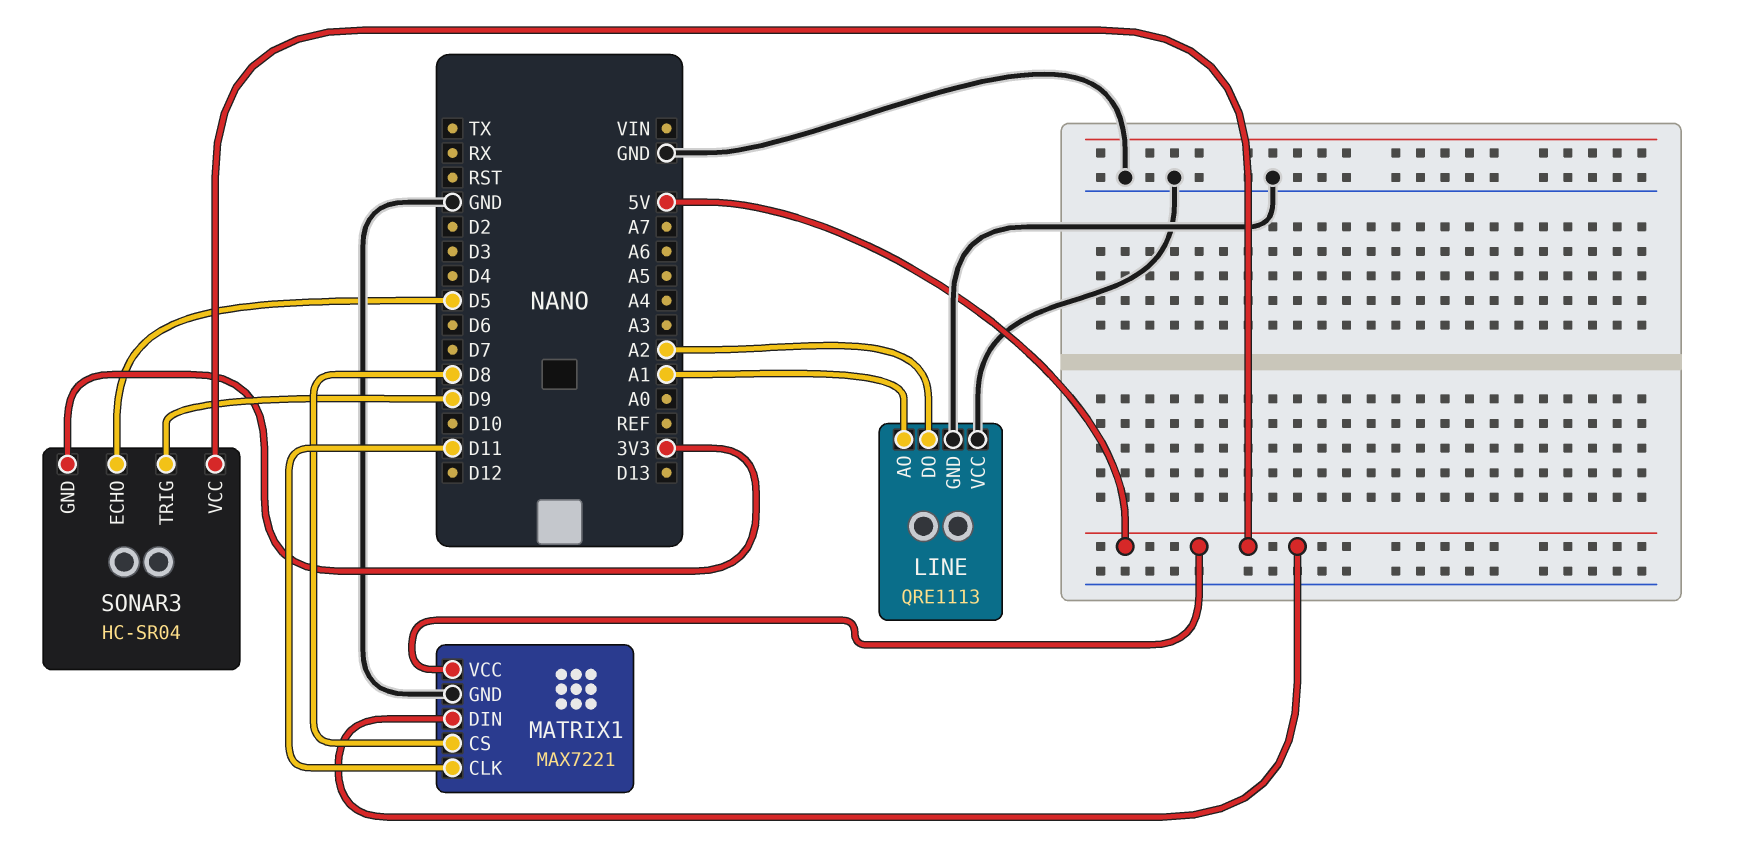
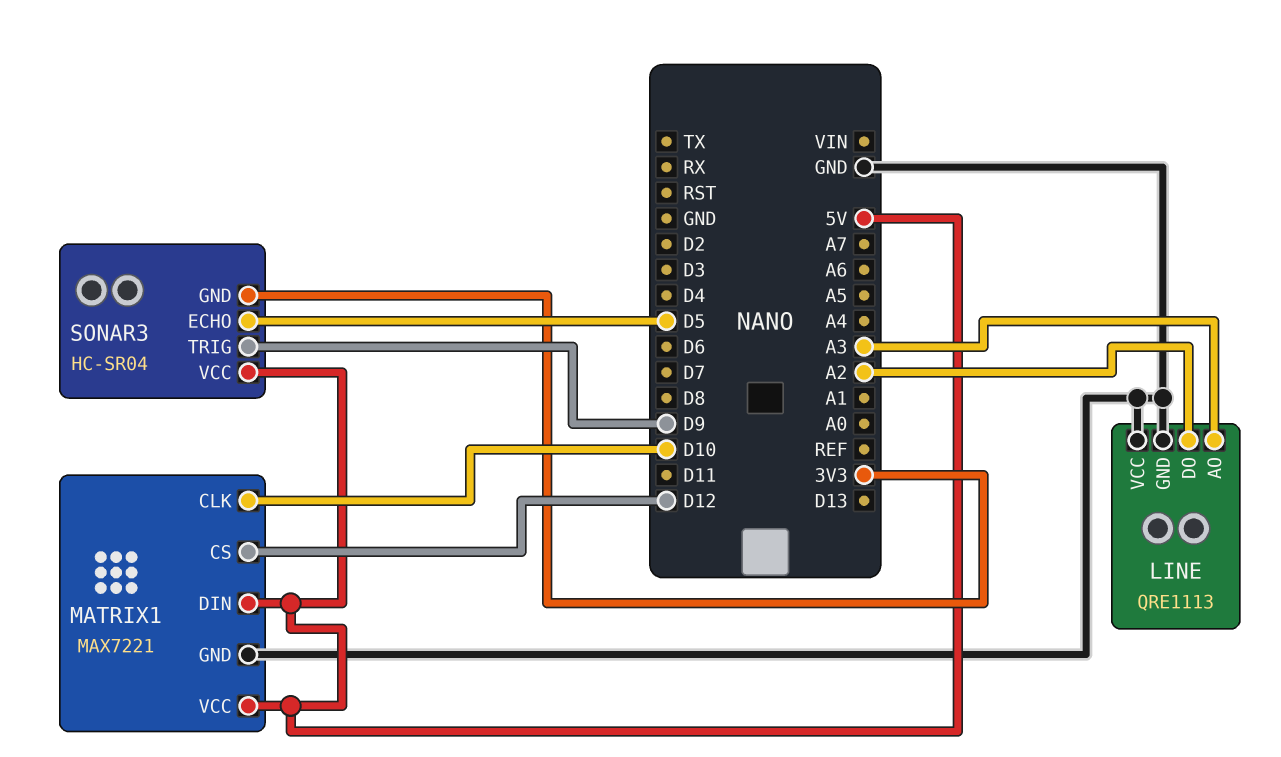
LINE pin AO: A1 -> A3
MATRIX1 pin CLK: D11 -> D10
MATRIX1 pin CS: D8 -> D12

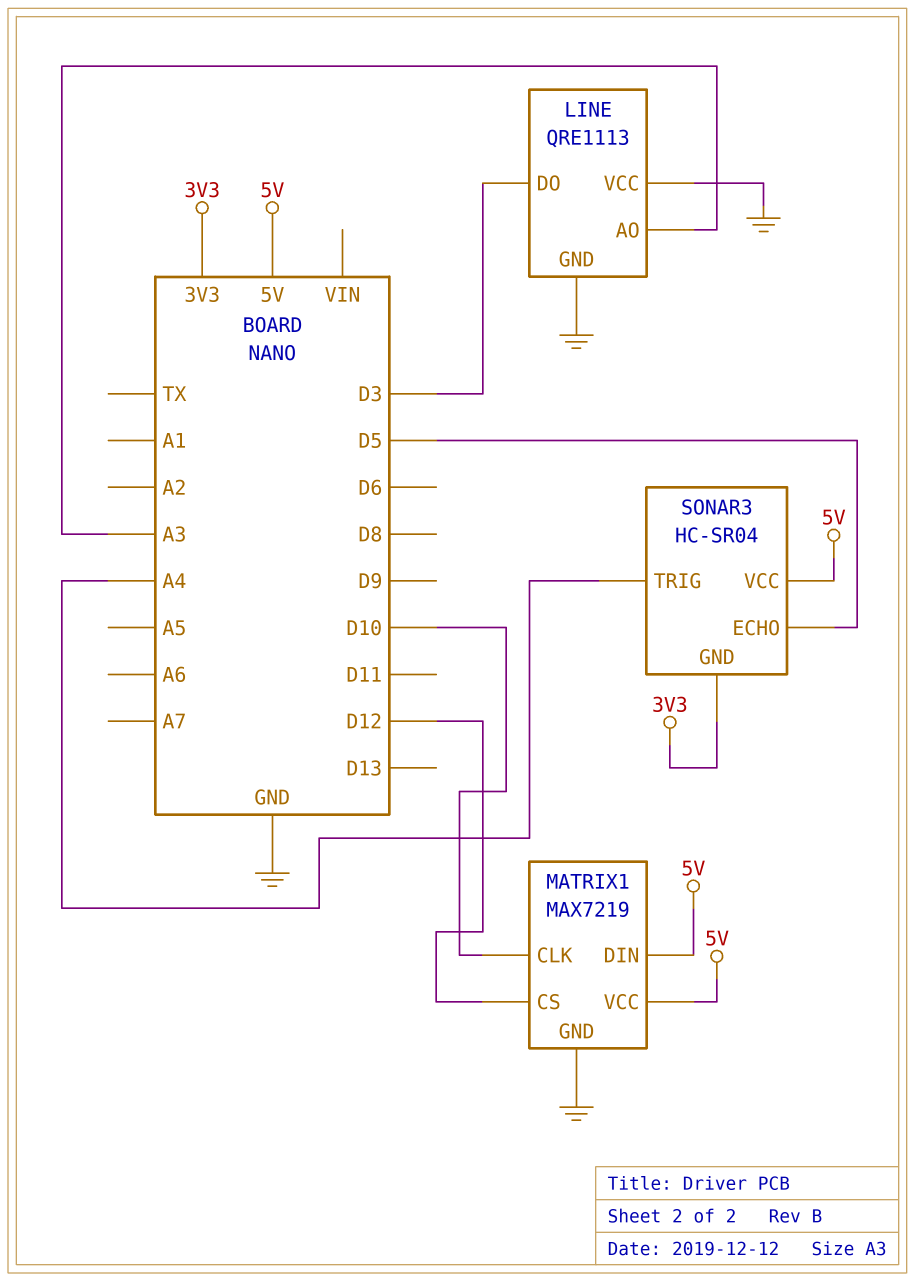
LINE pin DO: A2 -> D3
MATRIX1: MAX7221 -> MAX7219
SONAR3 pin TRIG: D9 -> A4

